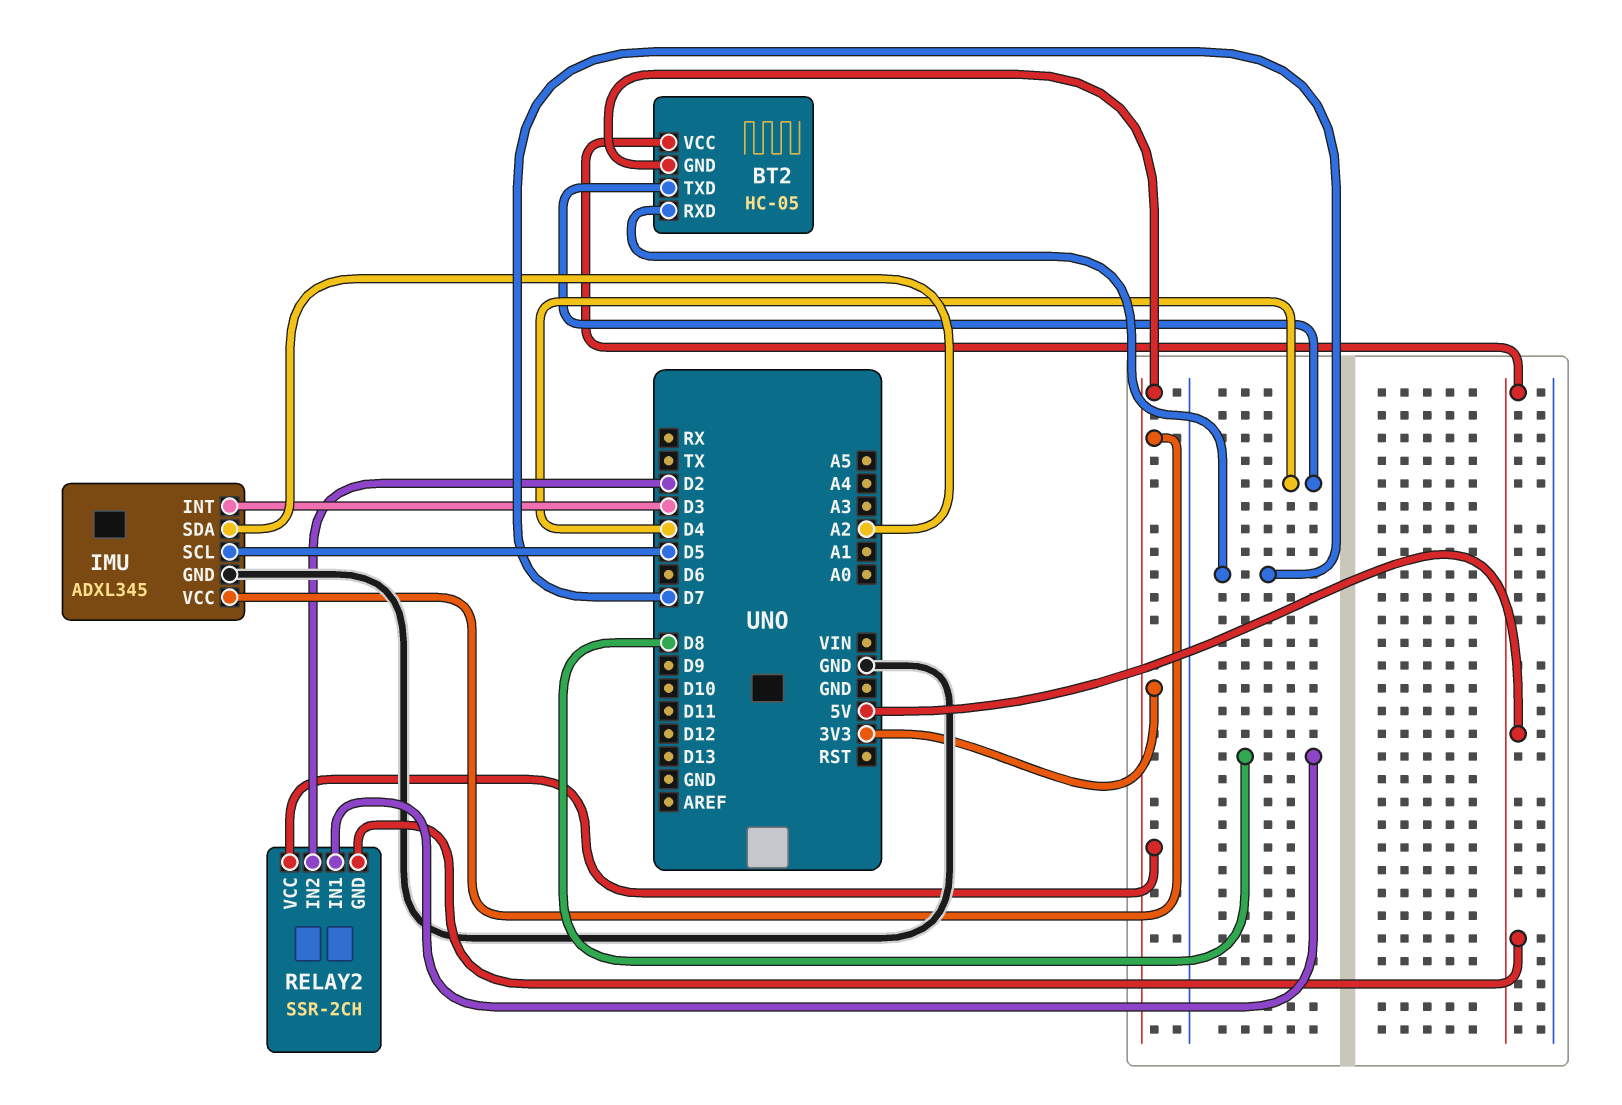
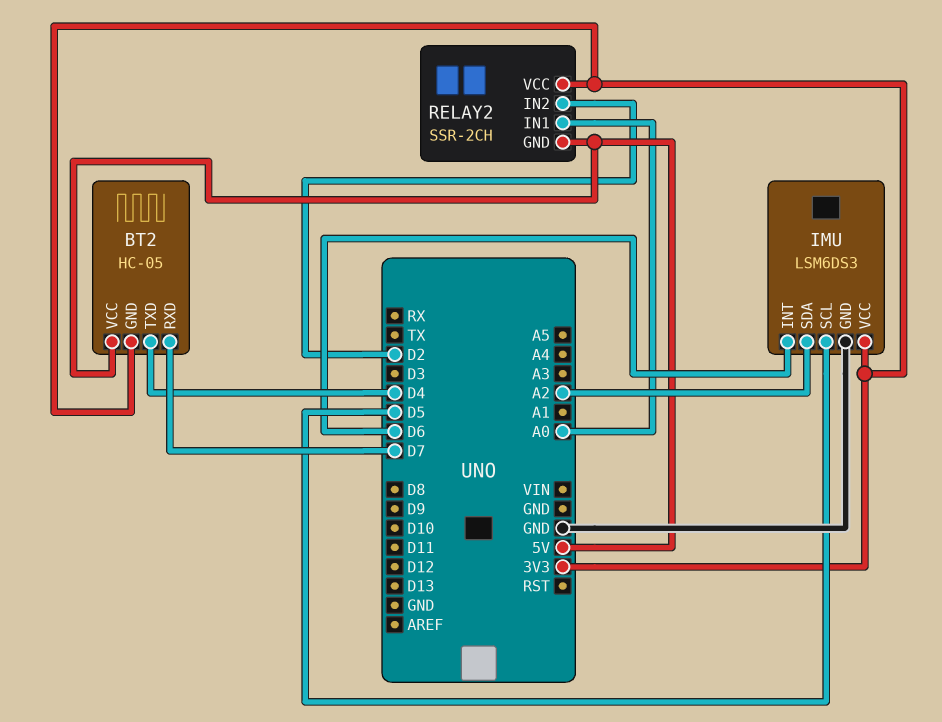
IMU: ADXL345 -> LSM6DS3
IMU pin INT: D3 -> D6
RELAY2 pin IN1: D8 -> A0

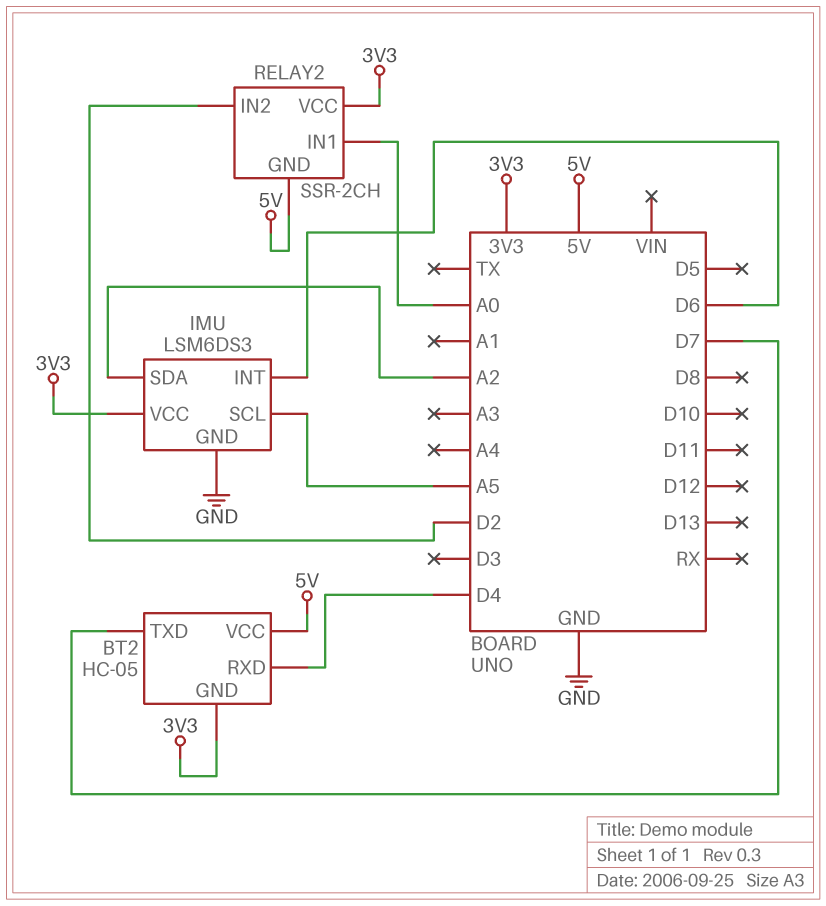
BT2 pin RXD: D7 -> D4
BT2 pin TXD: D4 -> D7
IMU pin SCL: D5 -> A5

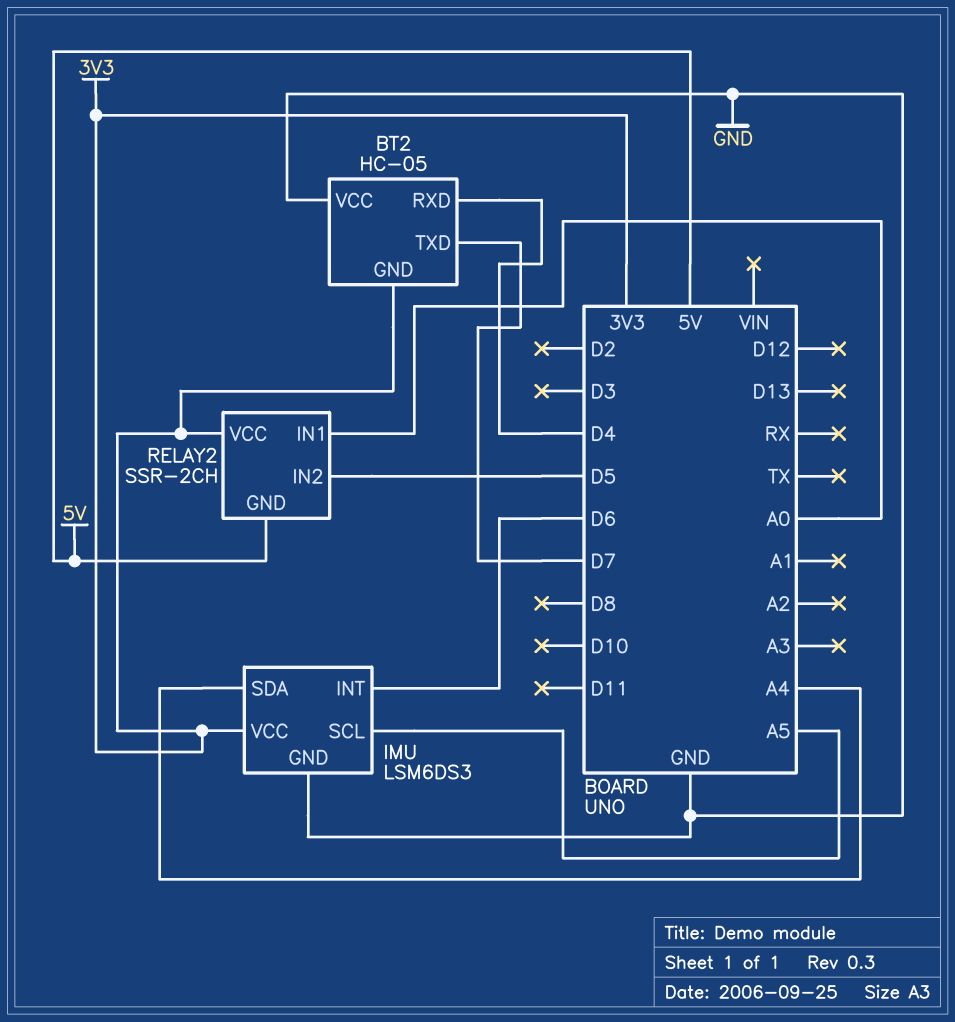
BT2 pin VCC: 5V -> GND
IMU pin SDA: A2 -> A4
RELAY2 pin IN2: D2 -> D5

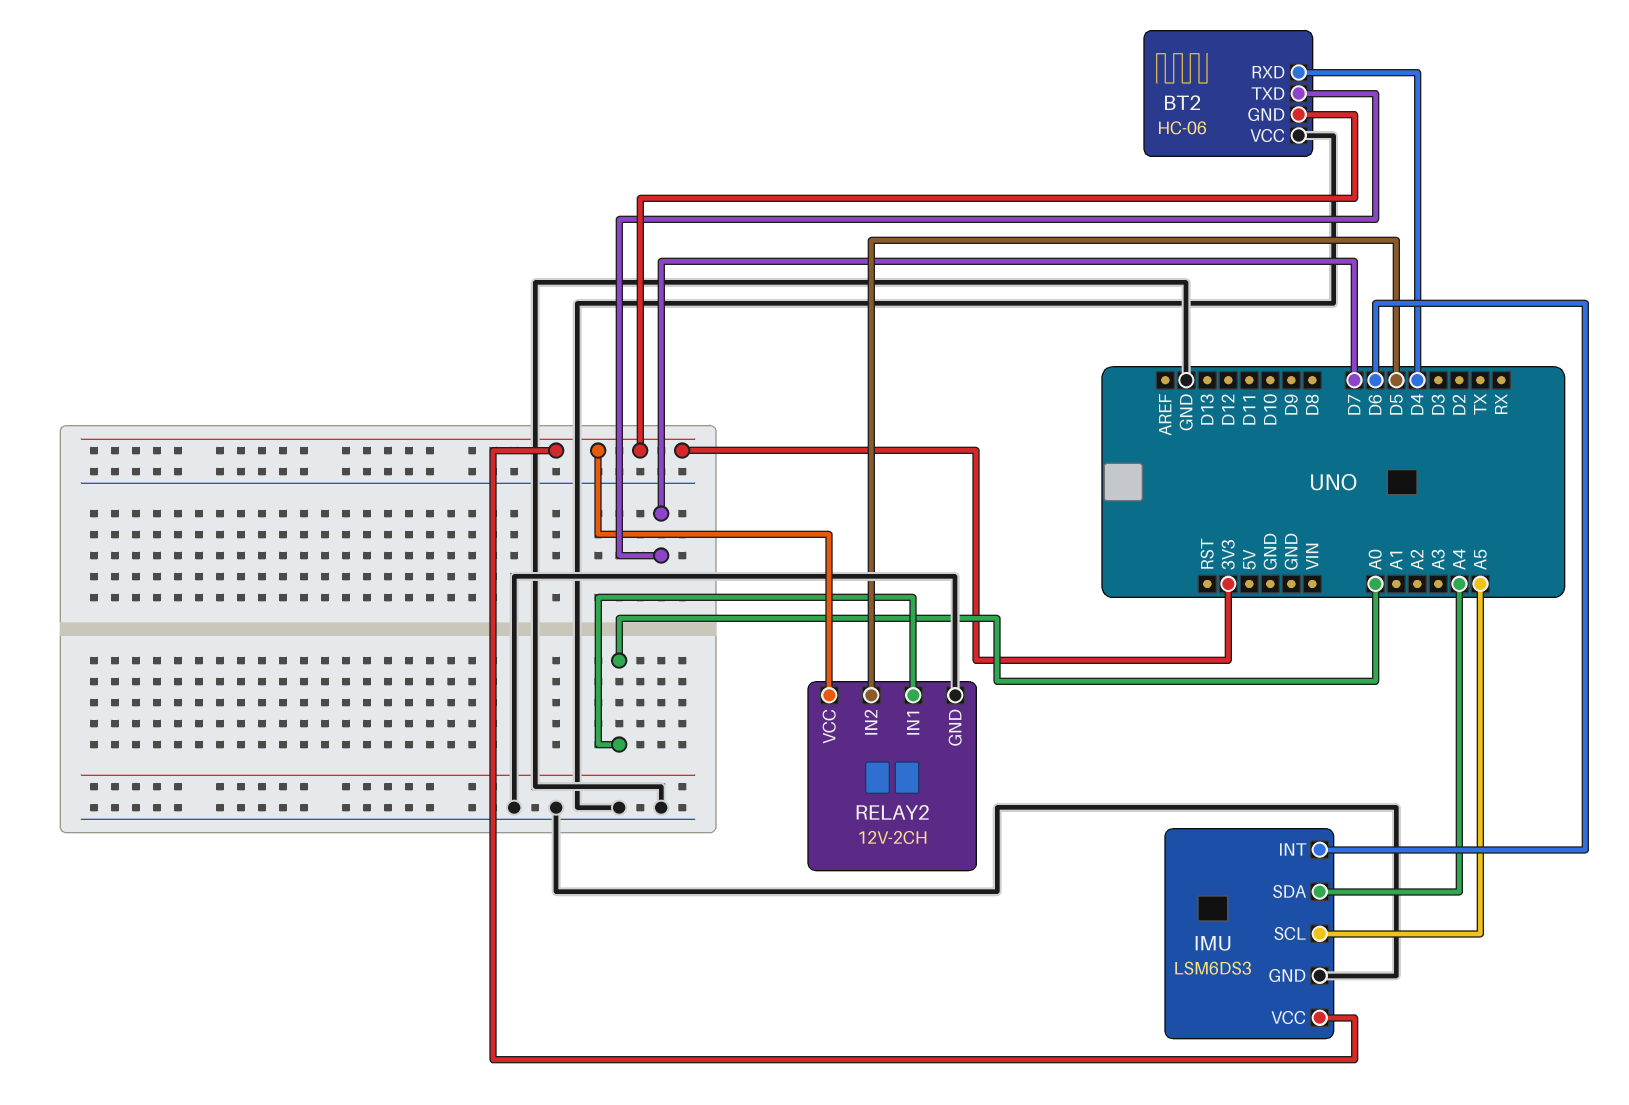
BT2: HC-05 -> HC-06
RELAY2: SSR-2CH -> 12V-2CH
RELAY2 pin GND: 5V -> GND

